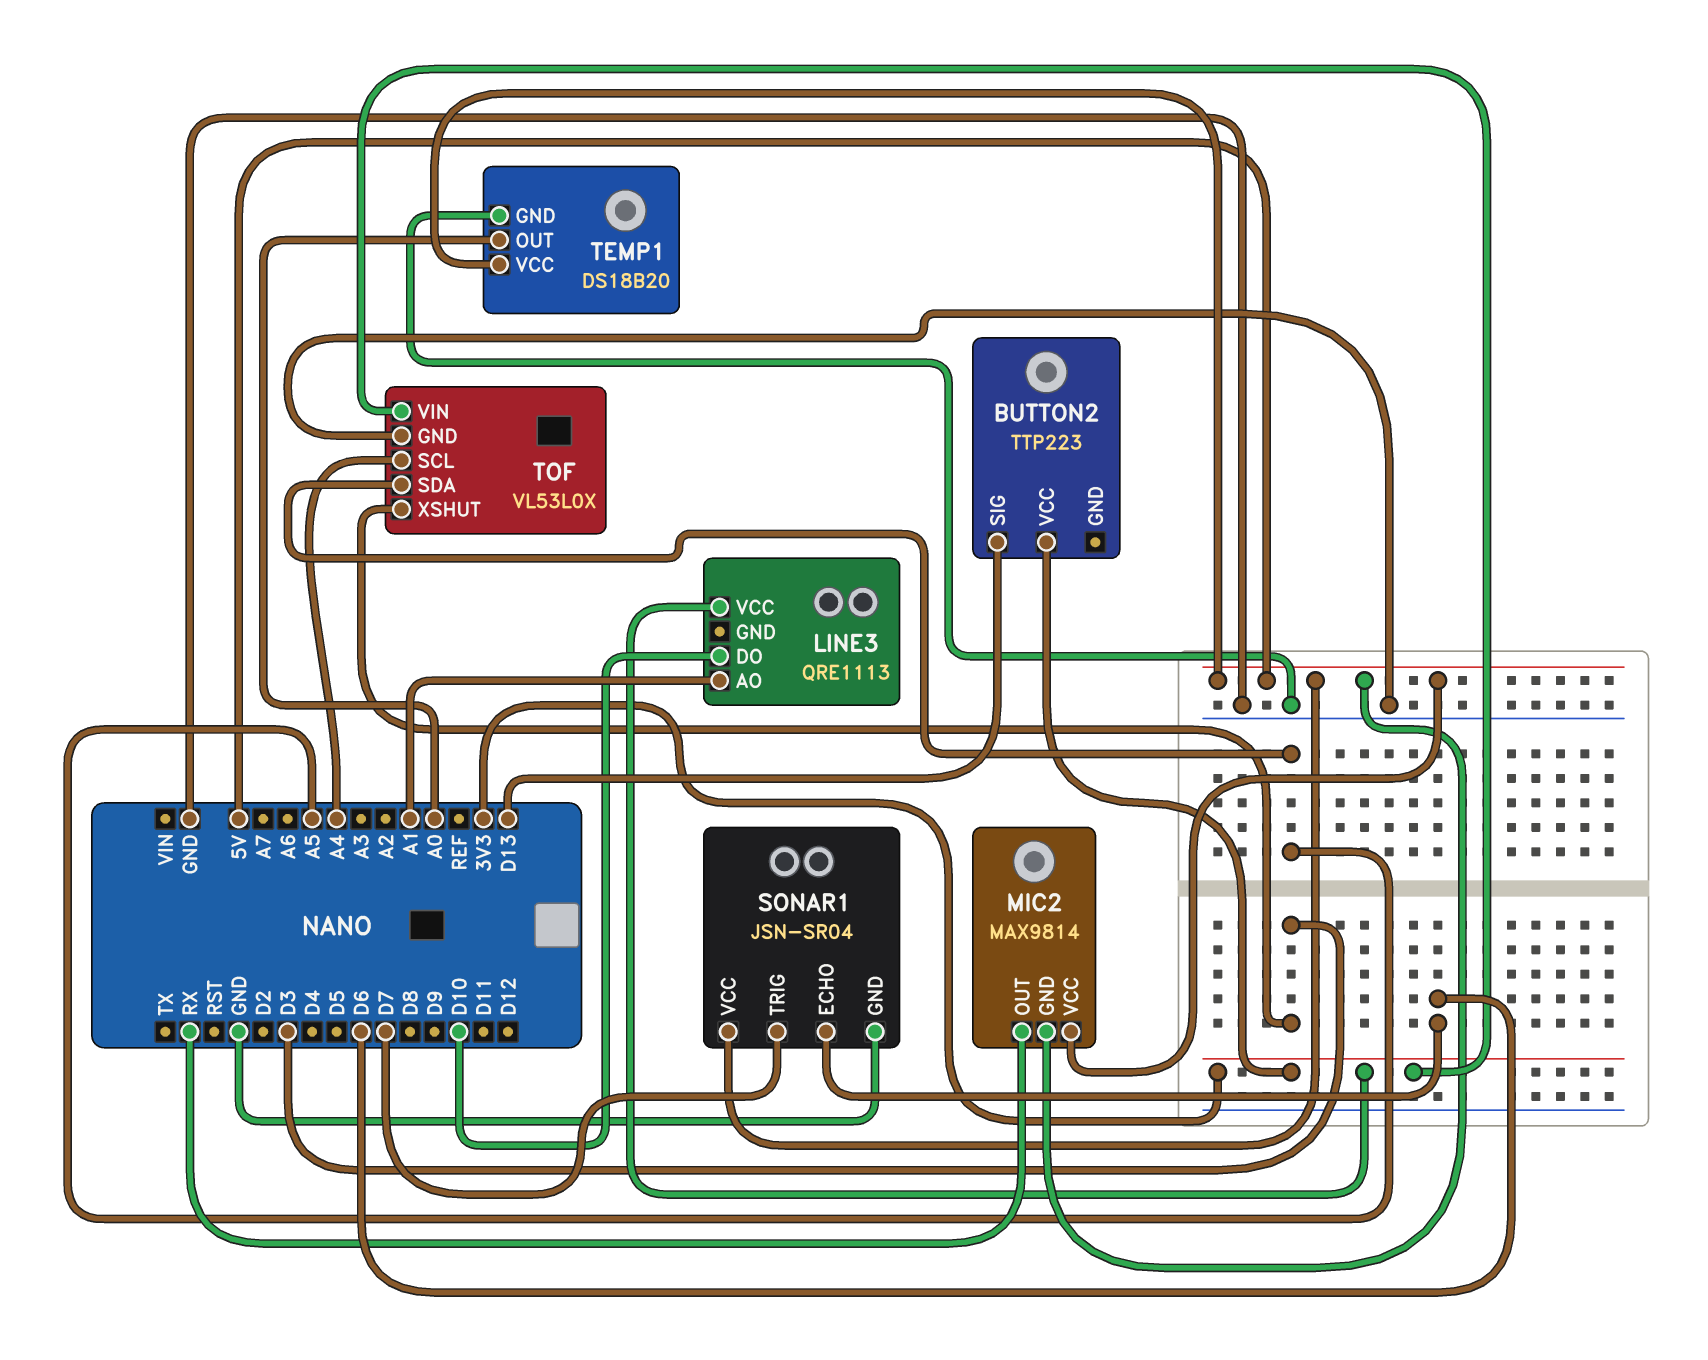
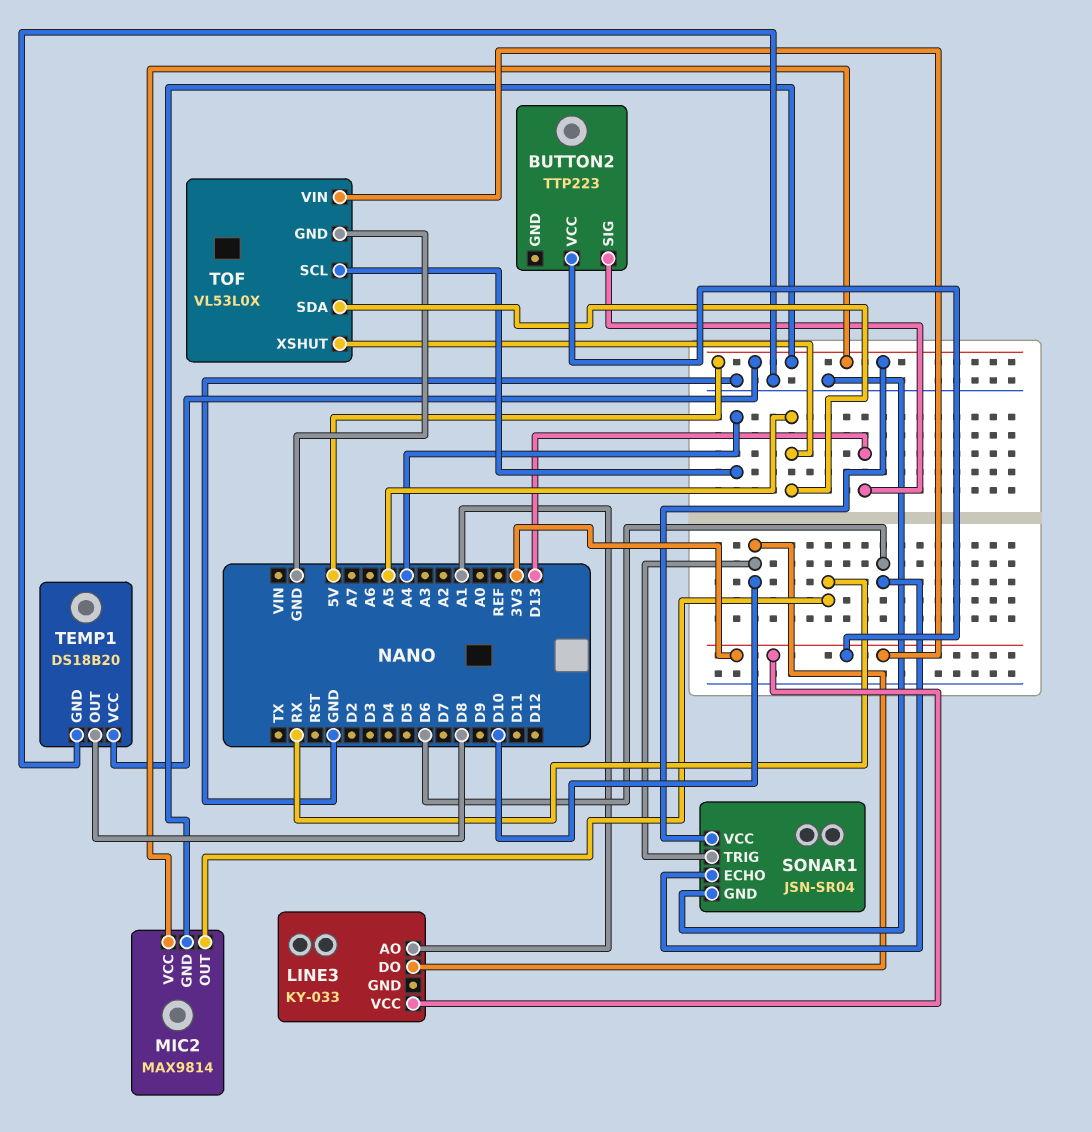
LINE3: QRE1113 -> KY-033
SONAR1 pin TRIG: D7 -> D10
TEMP1 pin OUT: A0 -> D8
TOF pin XSHUT: D3 -> A5

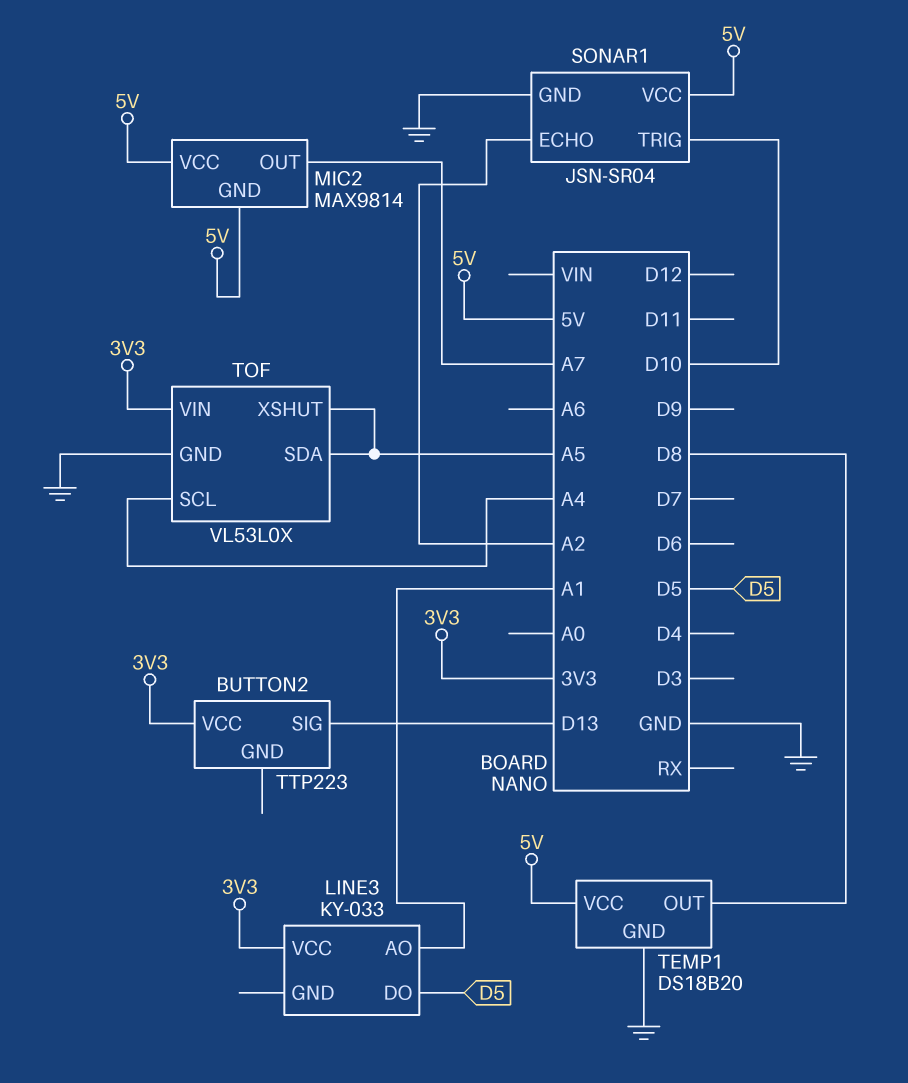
LINE3 pin DO: D10 -> D5
MIC2 pin OUT: RX -> A7
SONAR1 pin ECHO: D6 -> A2

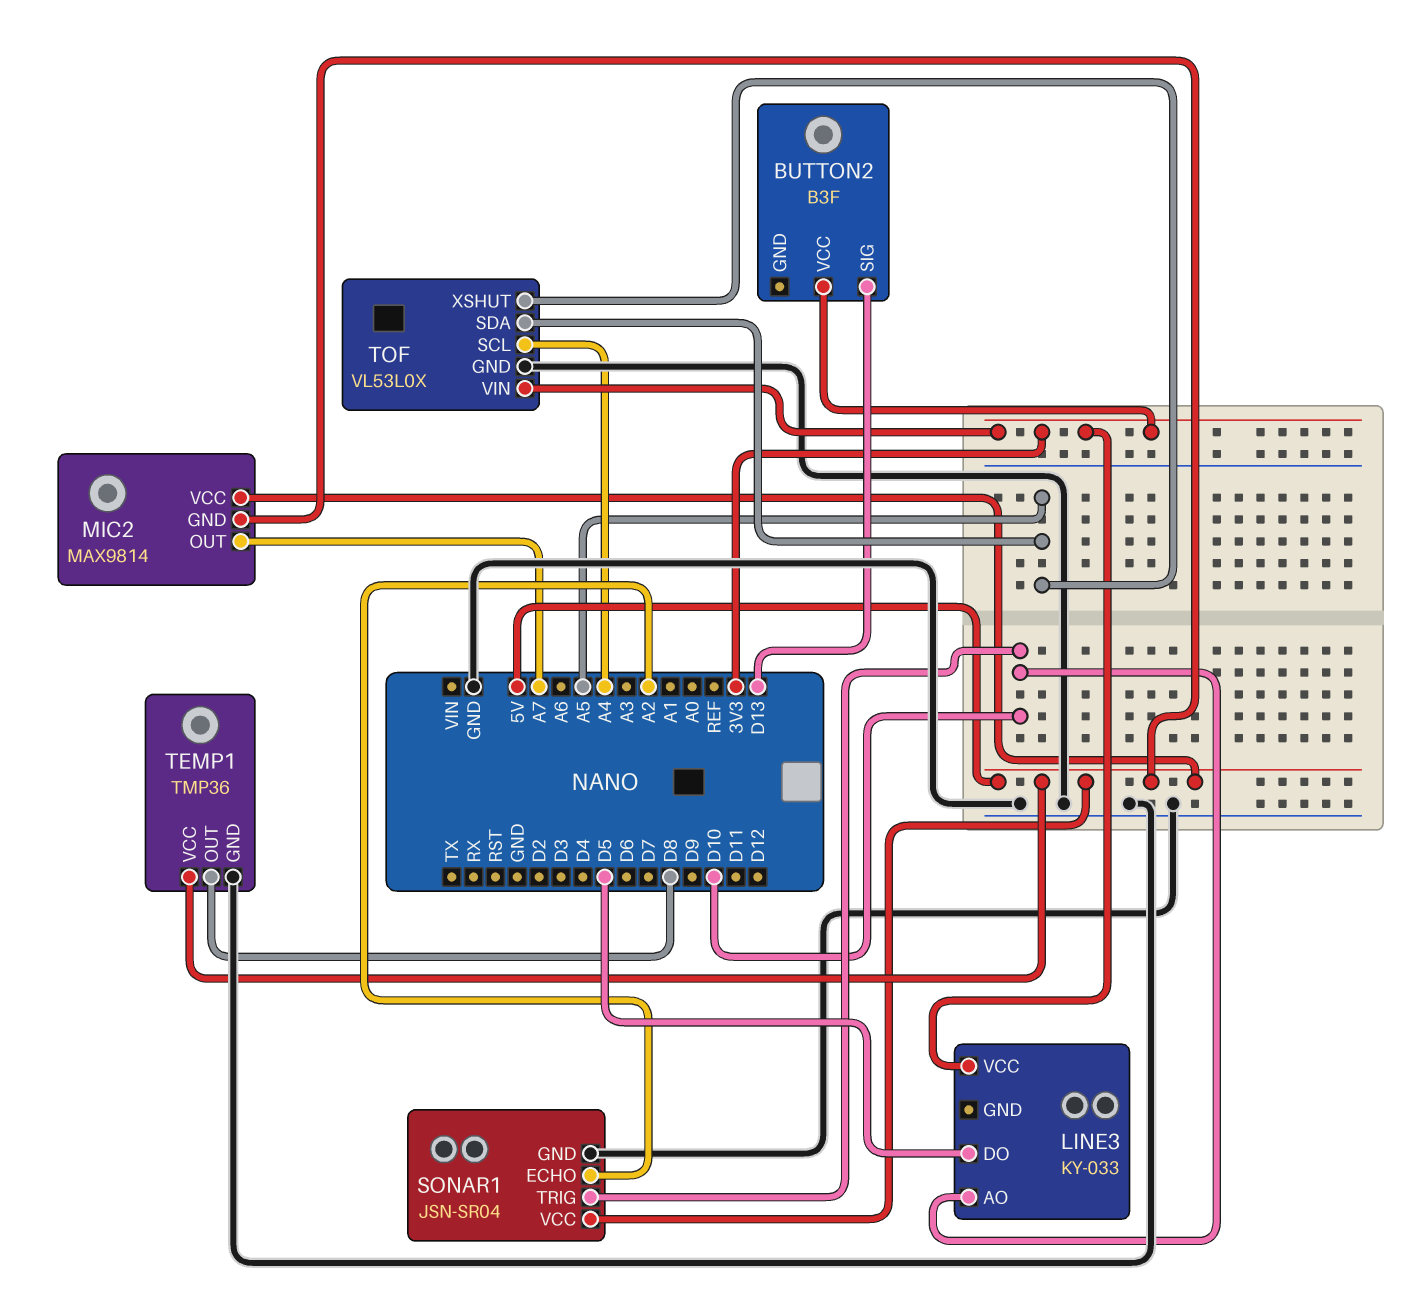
BUTTON2: TTP223 -> B3F
LINE3 pin AO: A1 -> D10
TEMP1: DS18B20 -> TMP36

